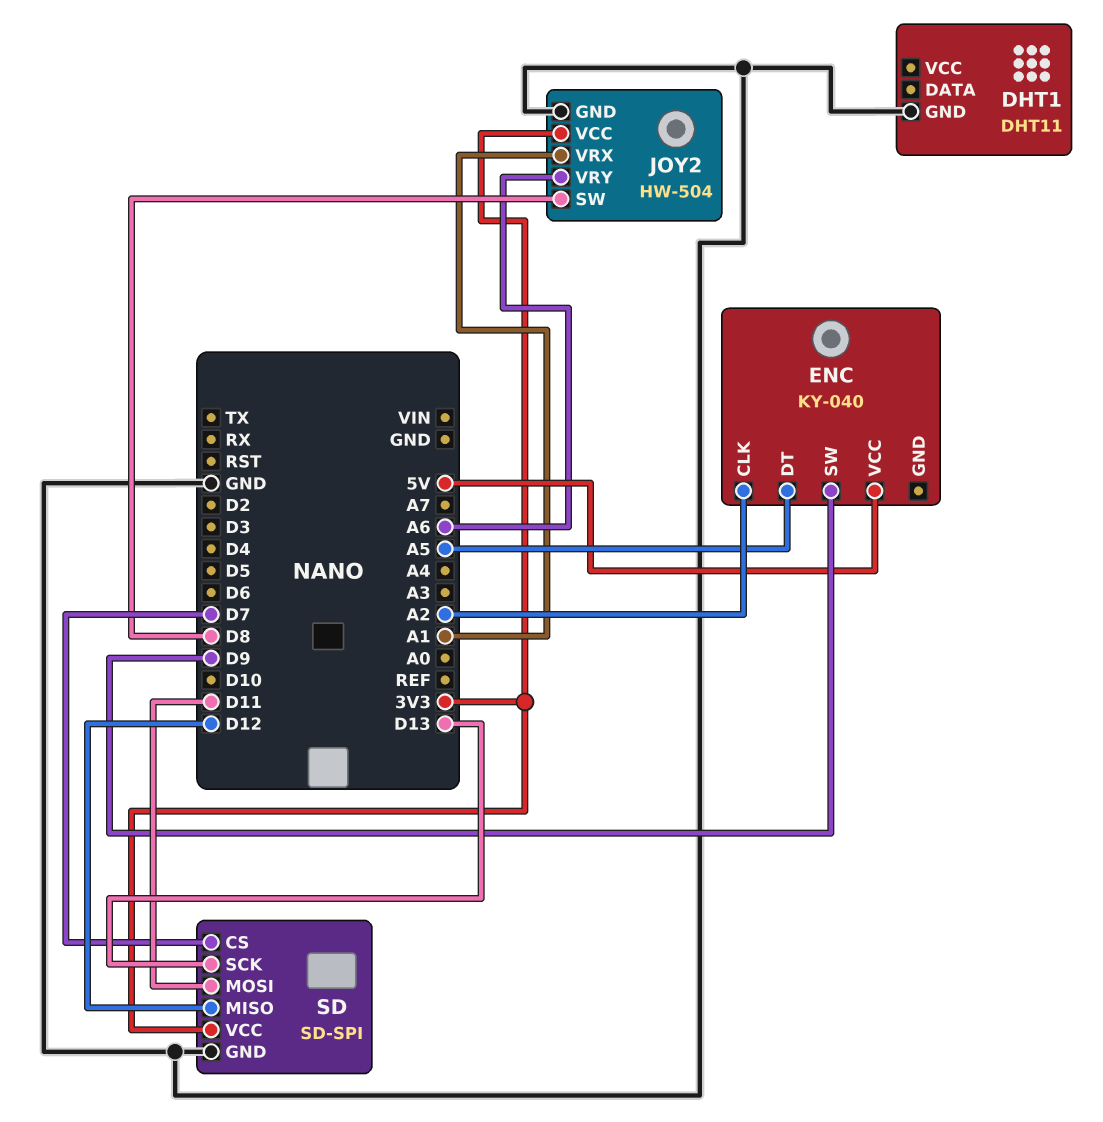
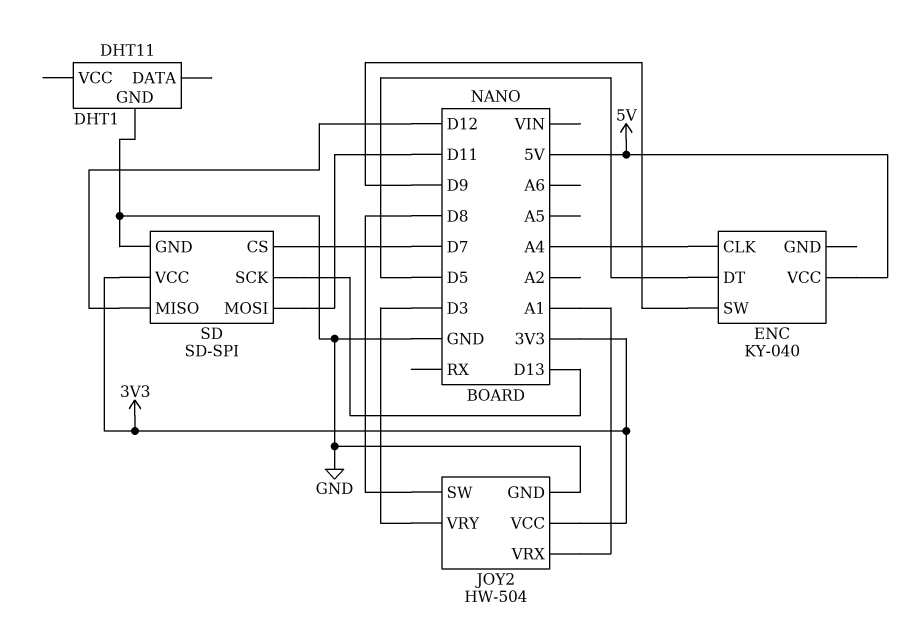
ENC pin CLK: A2 -> A4
ENC pin DT: A5 -> D5
JOY2 pin VRY: A6 -> D3

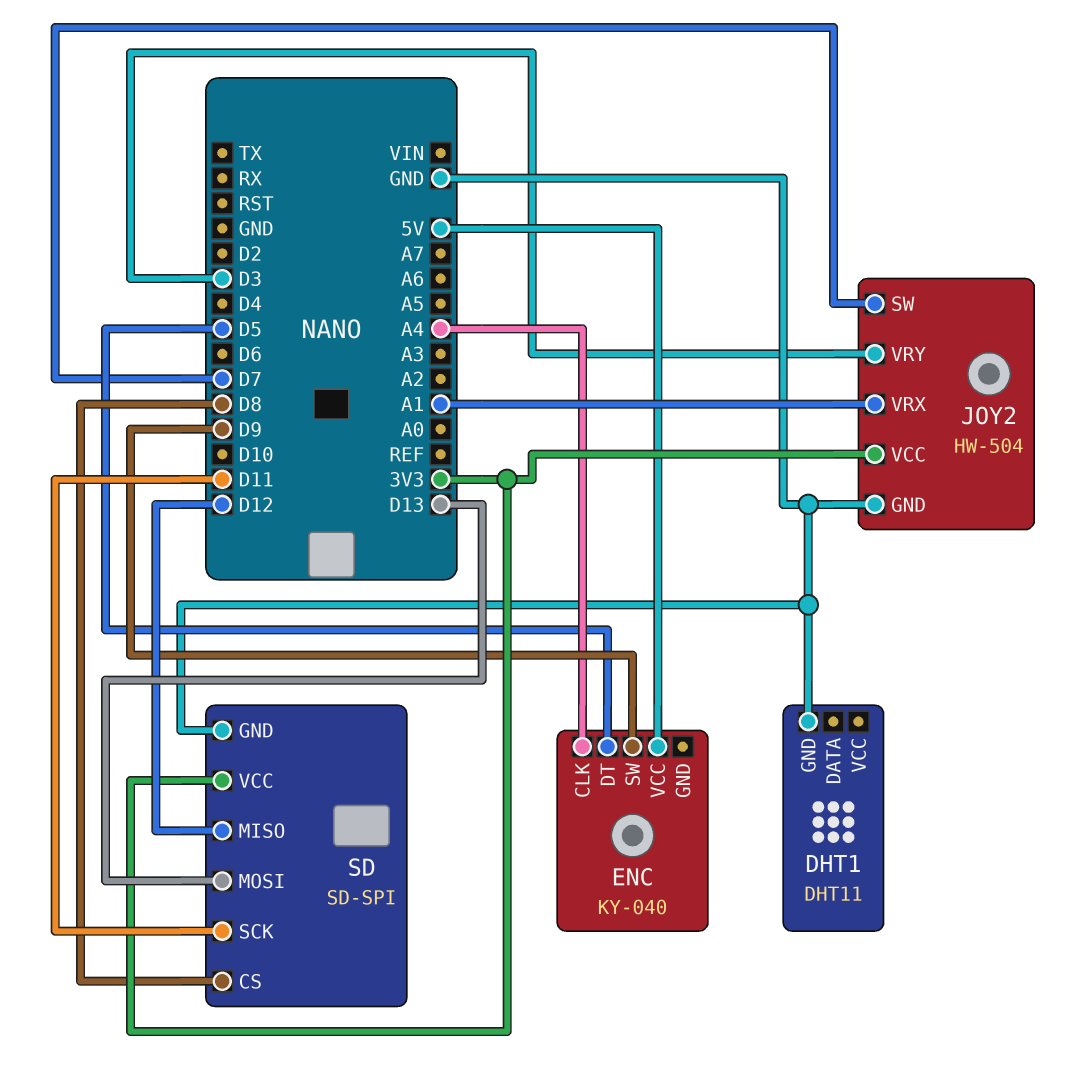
JOY2 pin SW: D8 -> D7
SD pin CS: D7 -> D8
SD pin MOSI: D11 -> D13
SD pin SCK: D13 -> D11

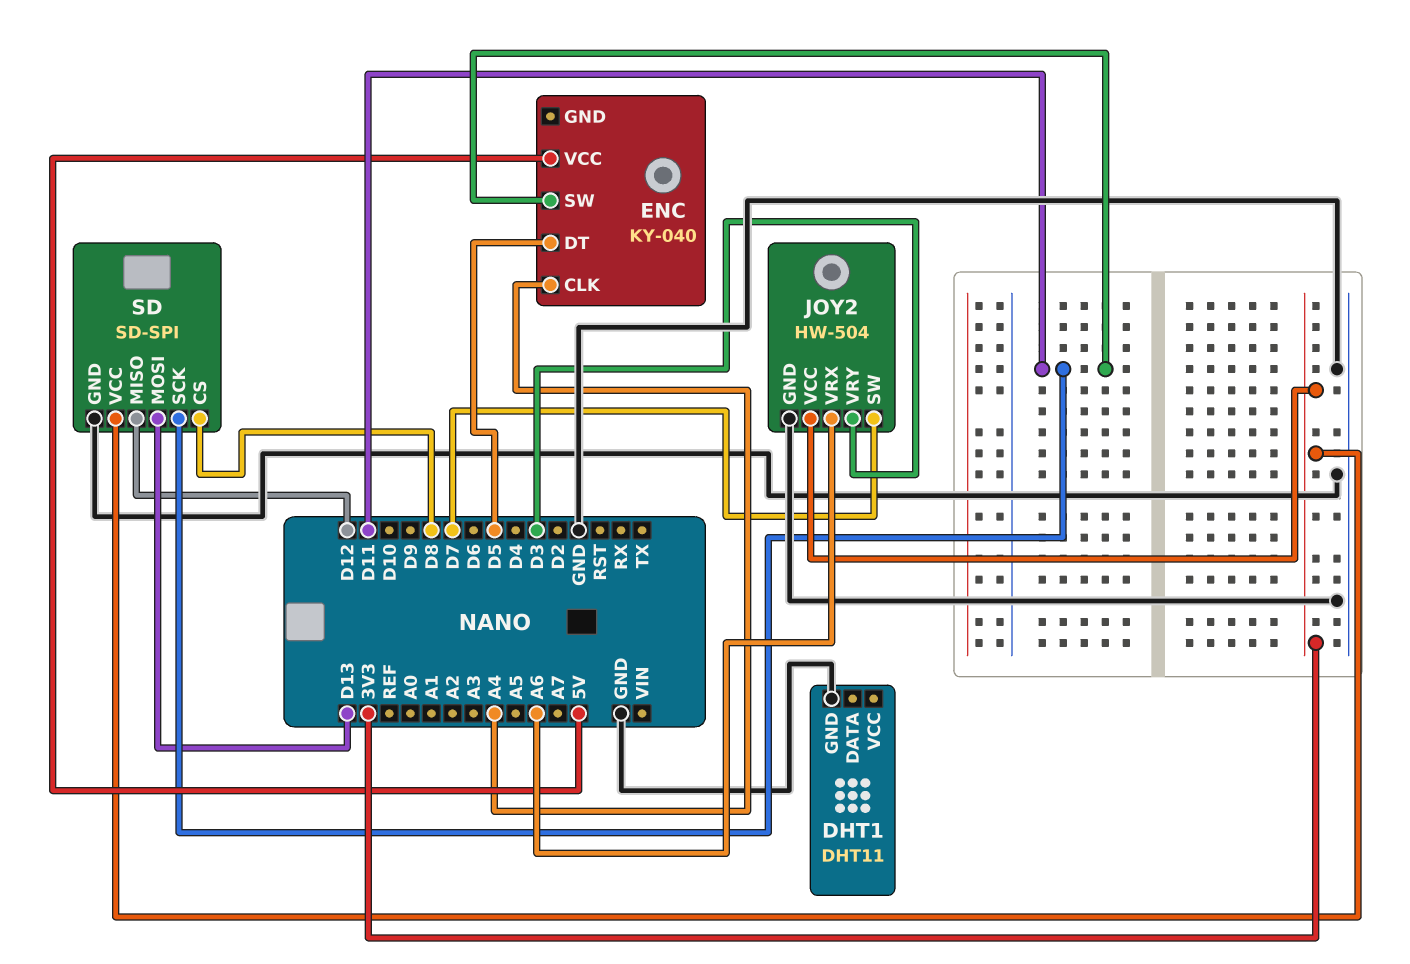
ENC pin SW: D9 -> D11
JOY2 pin VRX: A1 -> A6

